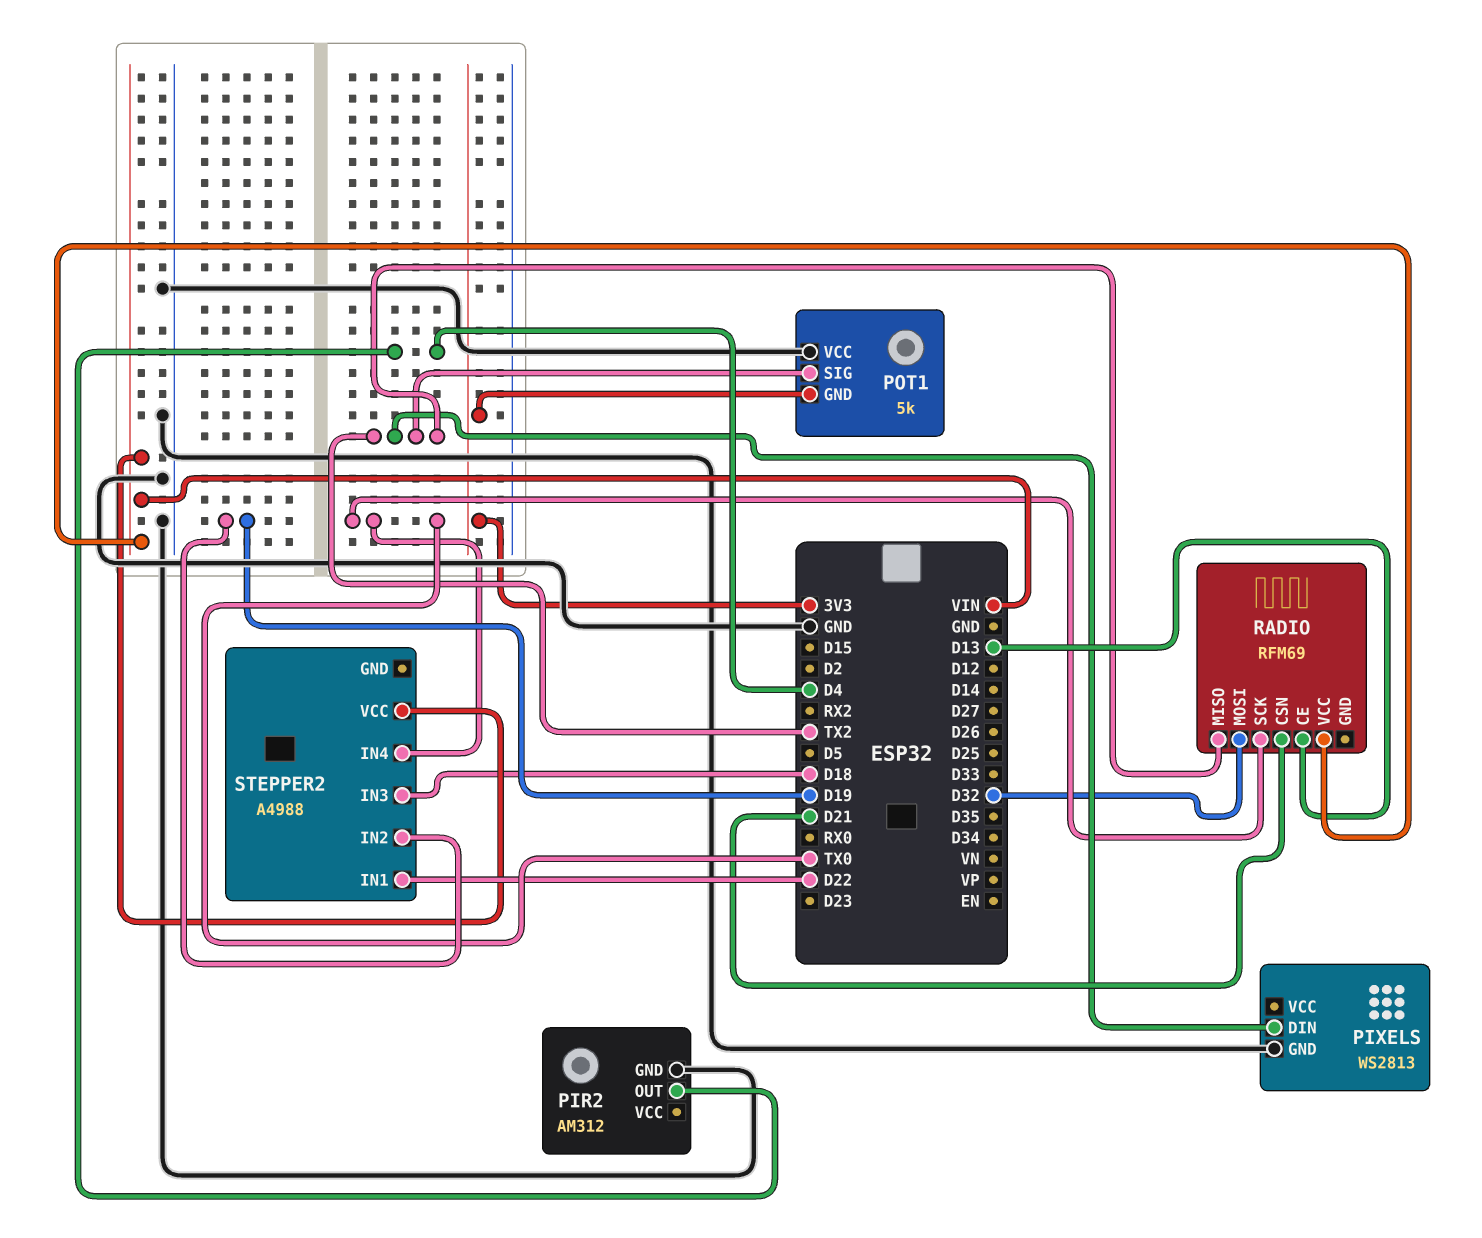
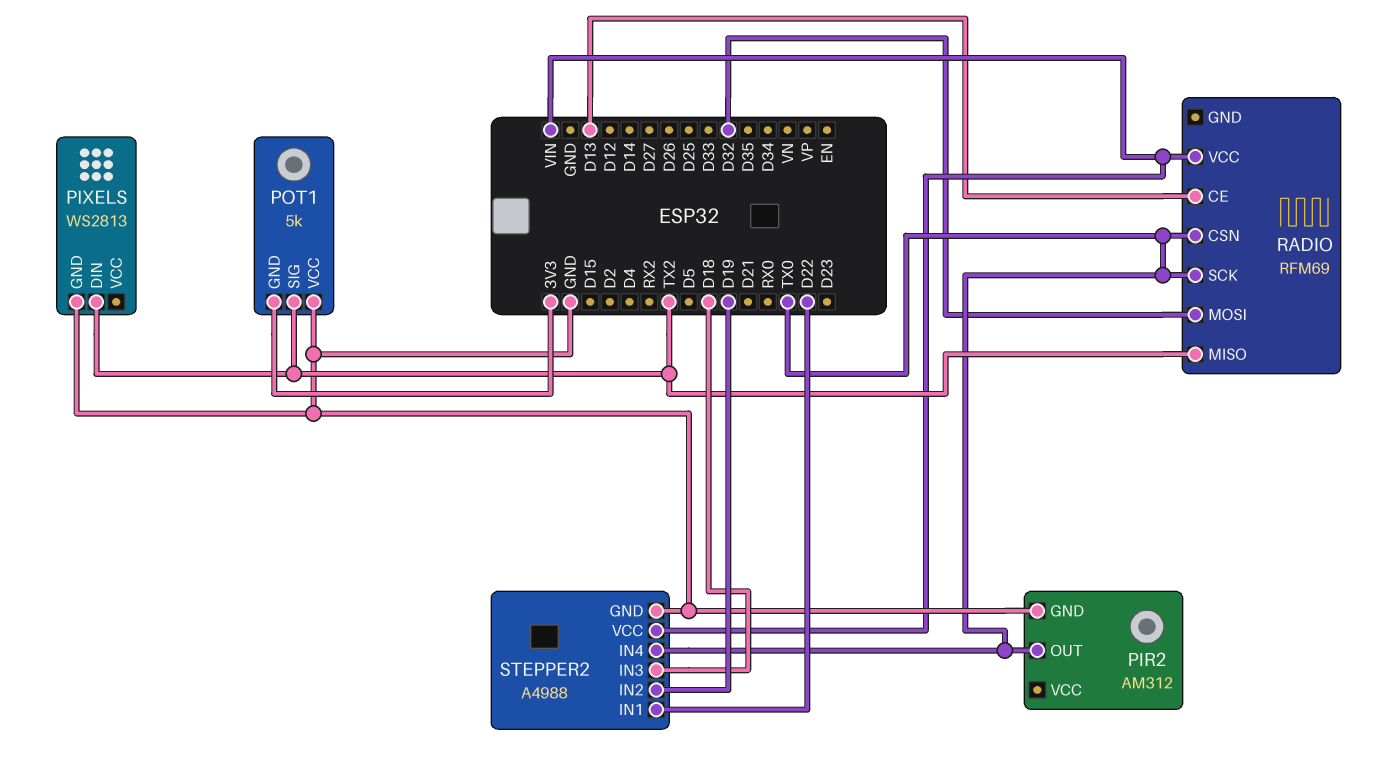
PIR2 pin OUT: D4 -> TX0
RADIO pin CSN: D21 -> TX0
STEPPER2 pin GND: none -> GND

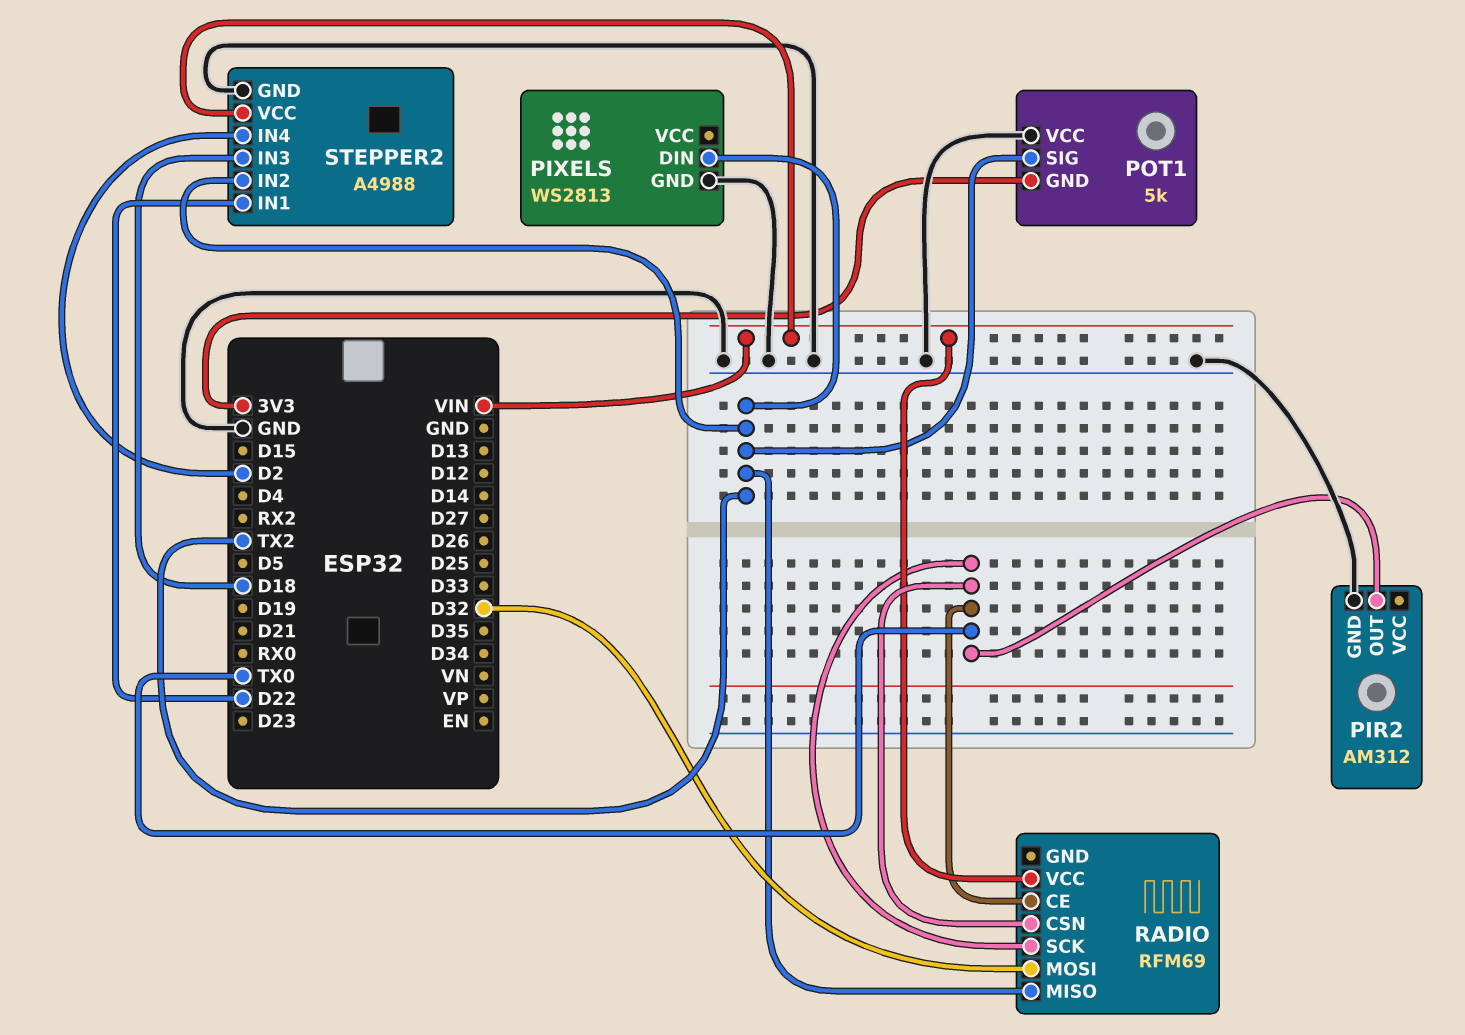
RADIO pin CE: D13 -> TX0
STEPPER2 pin IN2: D19 -> TX2
STEPPER2 pin IN4: TX0 -> D2

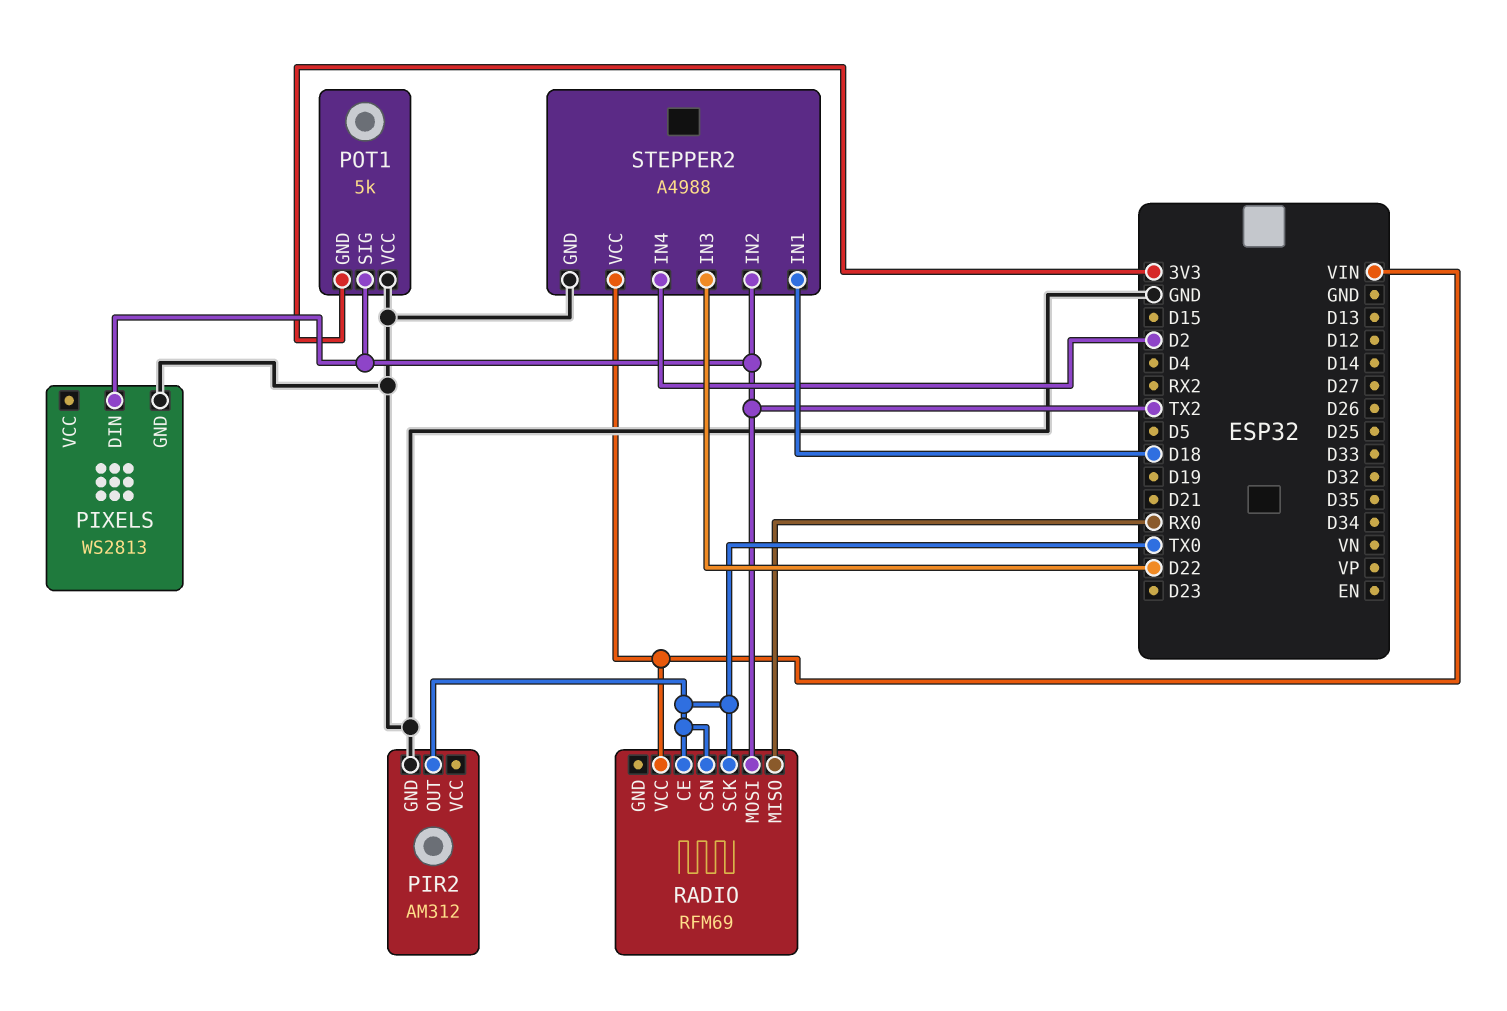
RADIO pin MISO: TX2 -> RX0
RADIO pin MOSI: D32 -> TX2
STEPPER2 pin IN1: D22 -> D18
STEPPER2 pin IN3: D18 -> D22

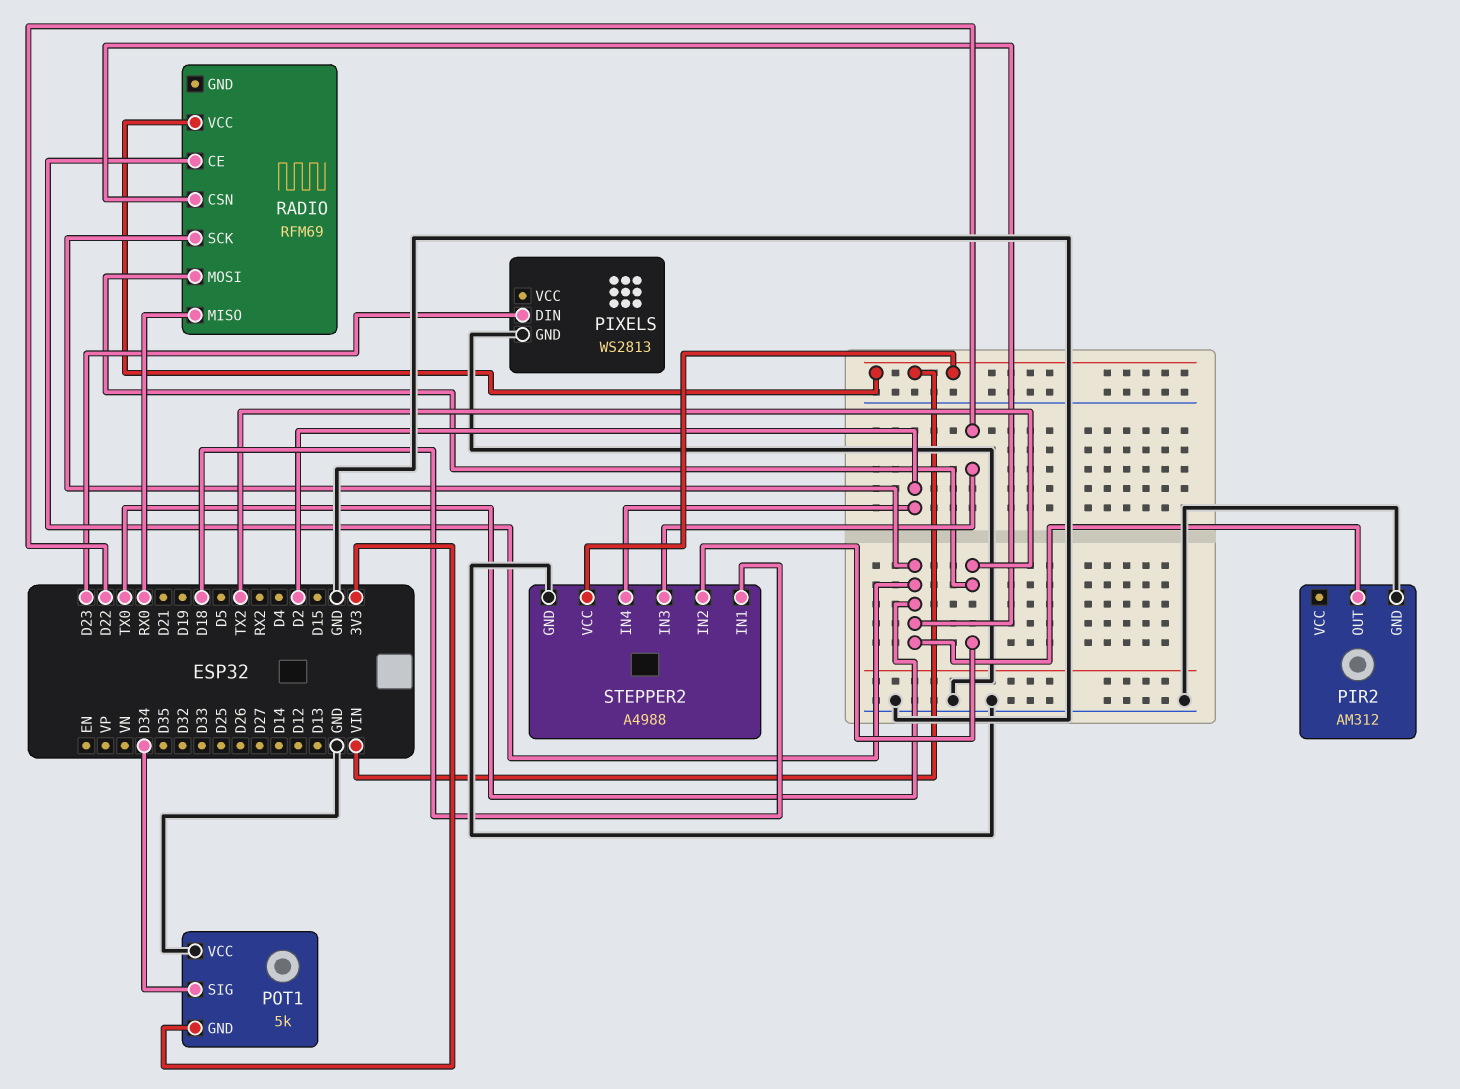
PIXELS pin DIN: TX2 -> D23
POT1 pin SIG: TX2 -> D34

